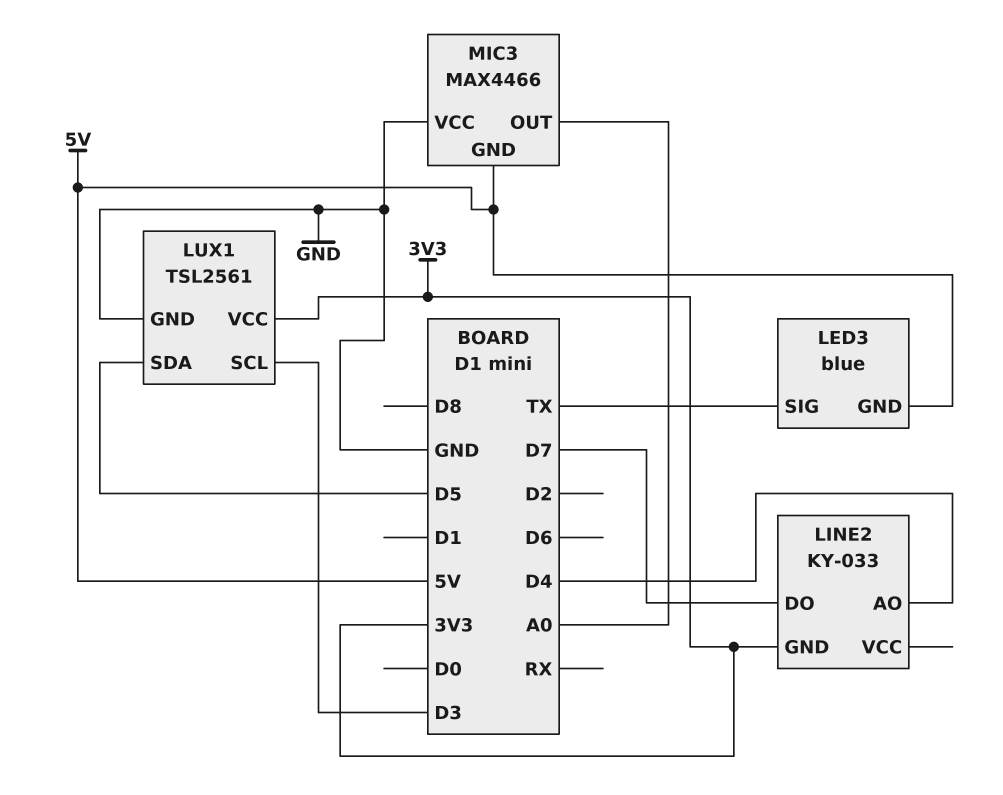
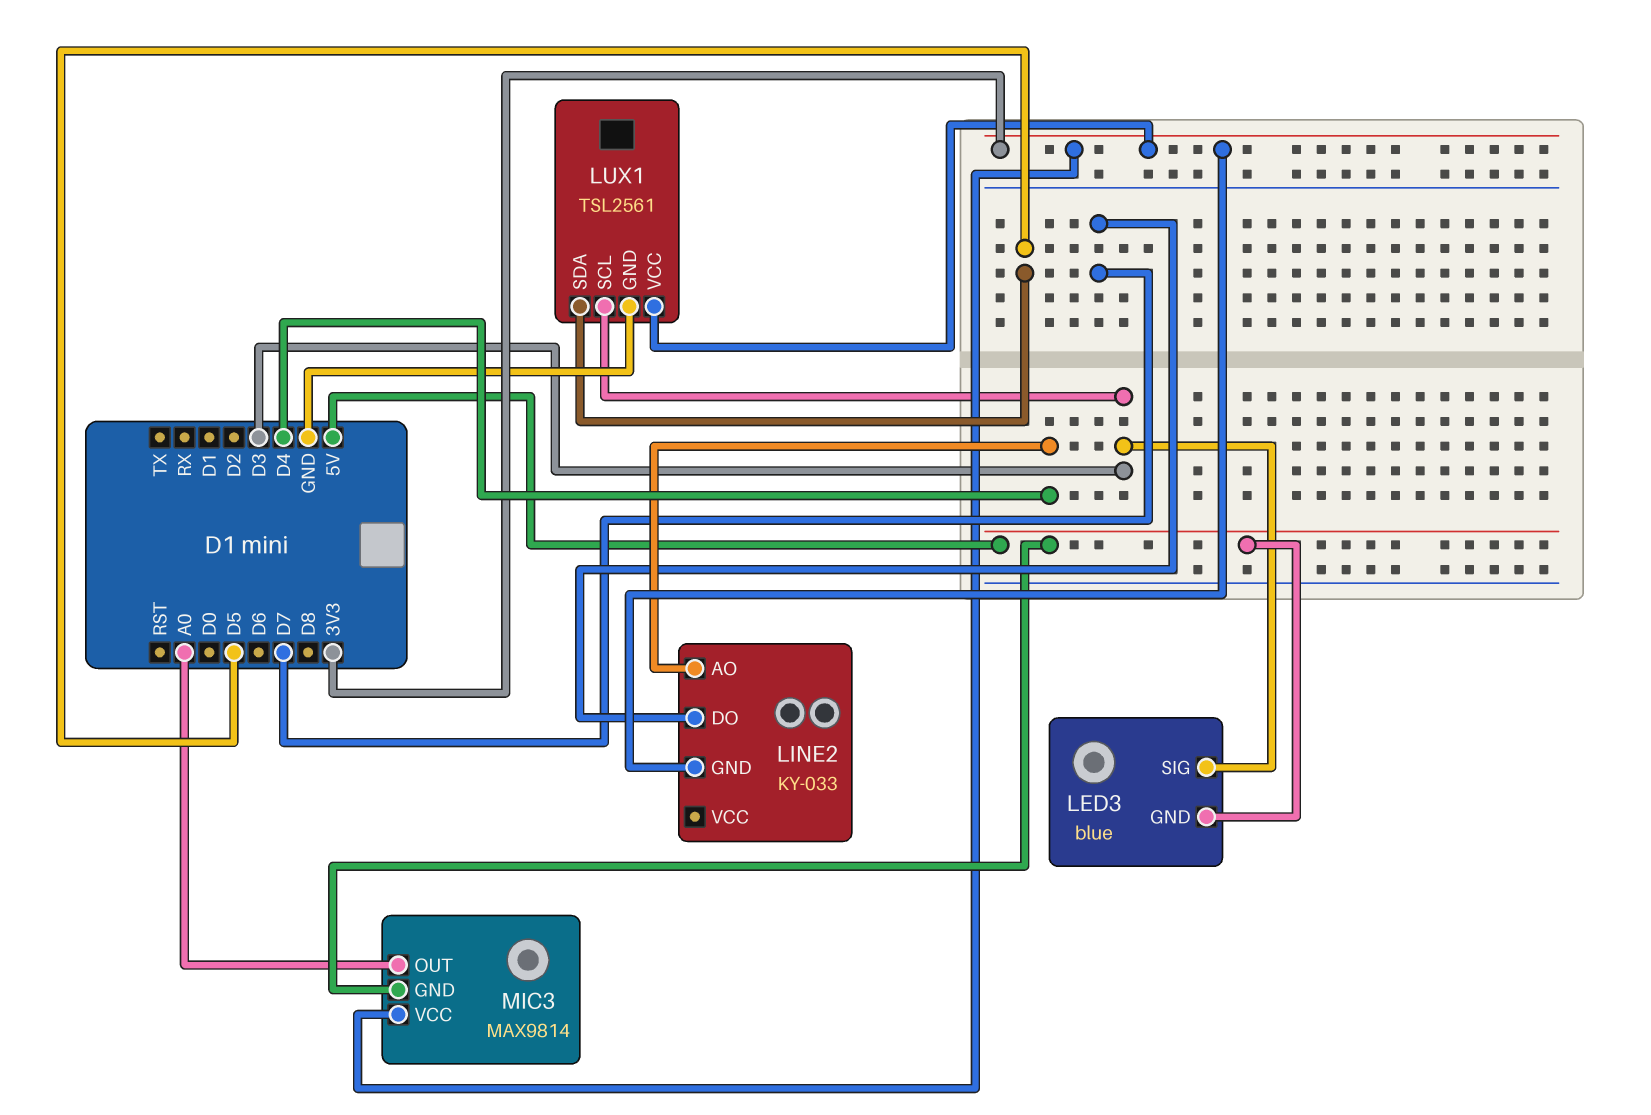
LED3 pin SIG: TX -> D3
MIC3: MAX4466 -> MAX9814
MIC3 pin VCC: GND -> 3V3

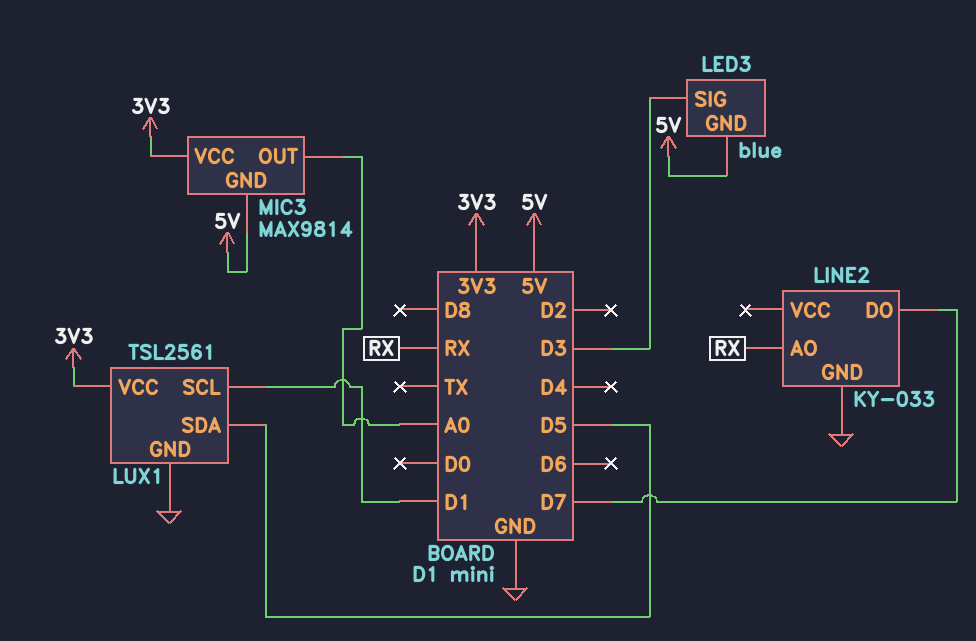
LINE2 pin AO: D4 -> RX
LINE2 pin GND: 3V3 -> GND
LUX1 pin SCL: D3 -> D1

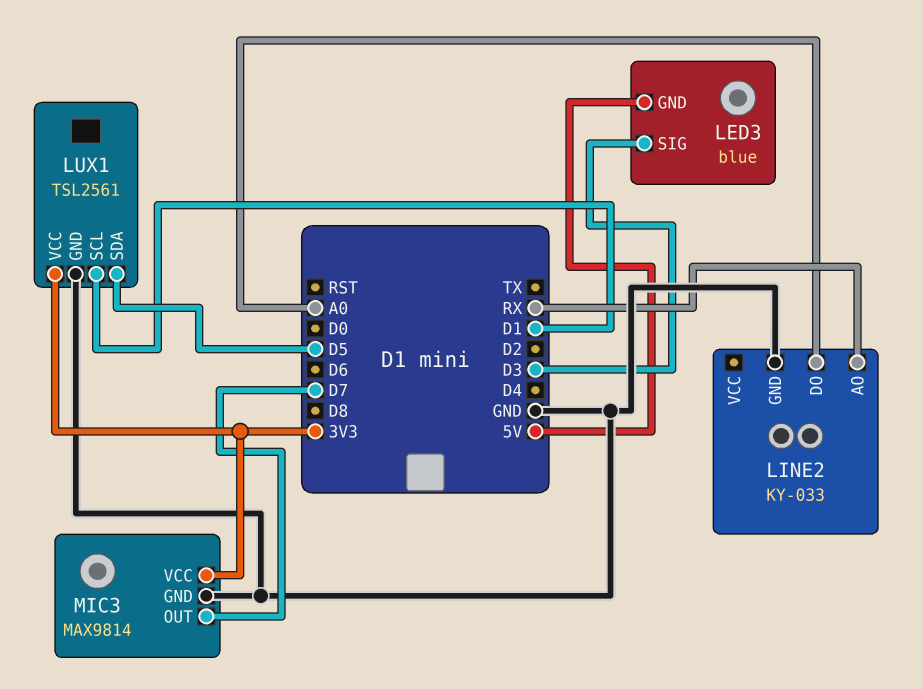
LINE2 pin DO: D7 -> A0
MIC3 pin GND: 5V -> GND
MIC3 pin OUT: A0 -> D7

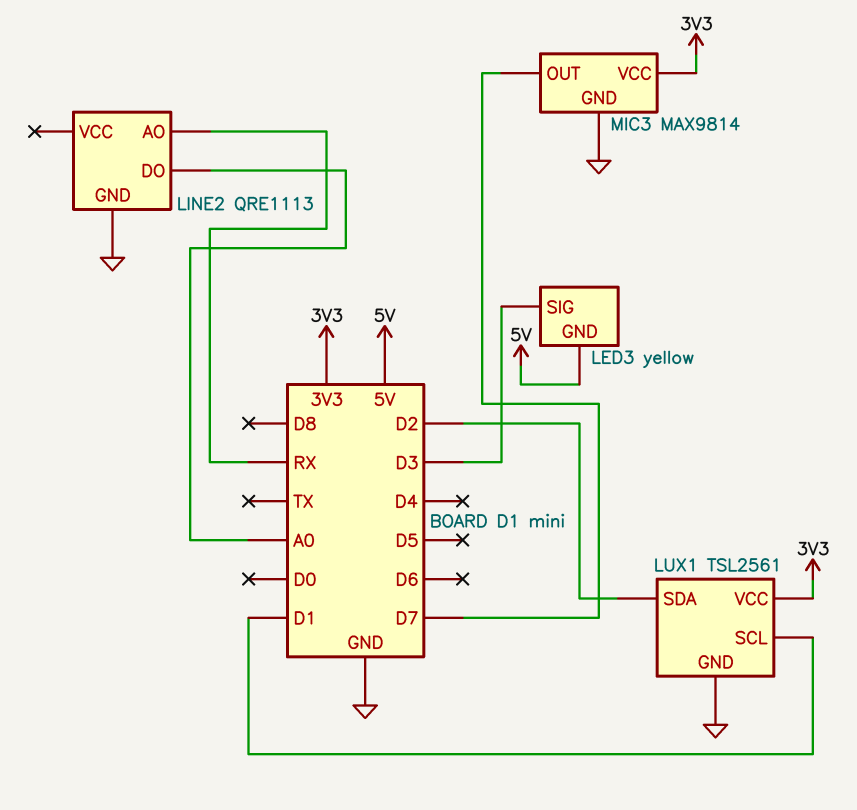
LED3: blue -> yellow
LINE2: KY-033 -> QRE1113
LUX1 pin SDA: D5 -> D2

